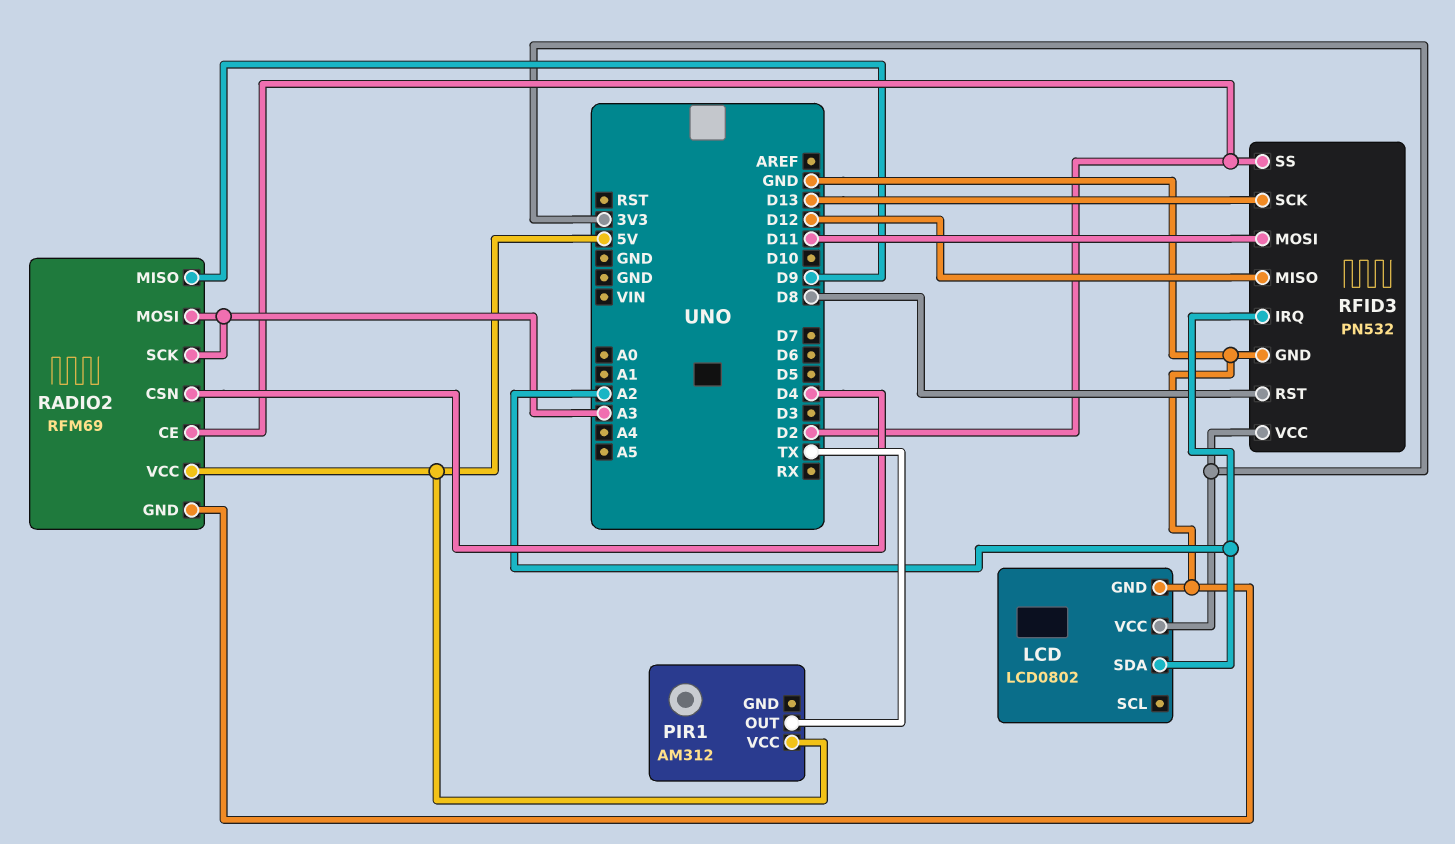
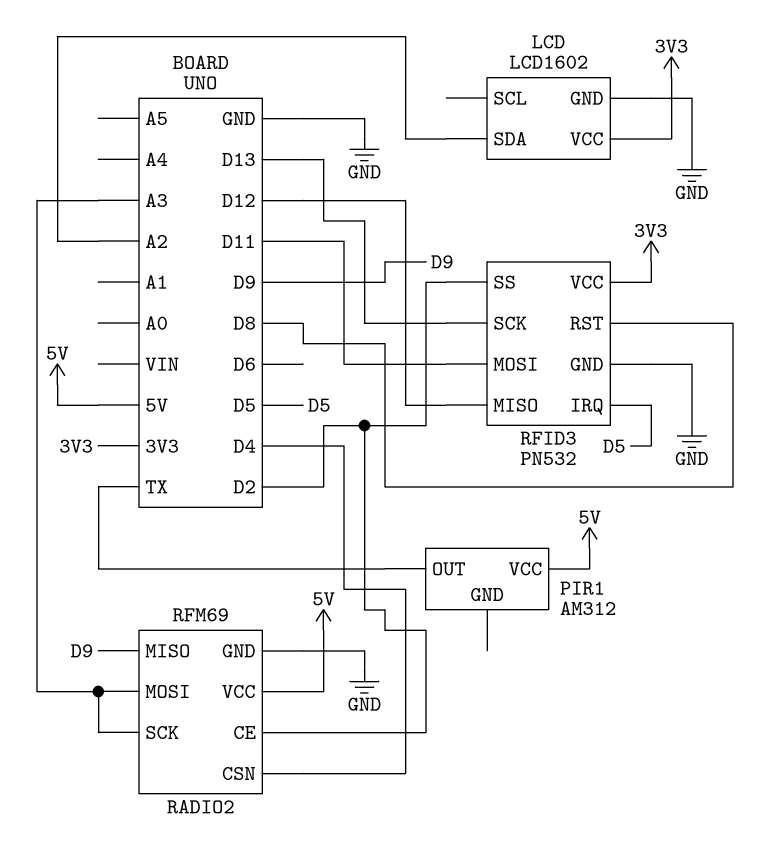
LCD: LCD0802 -> LCD1602
RFID3 pin IRQ: A2 -> D5

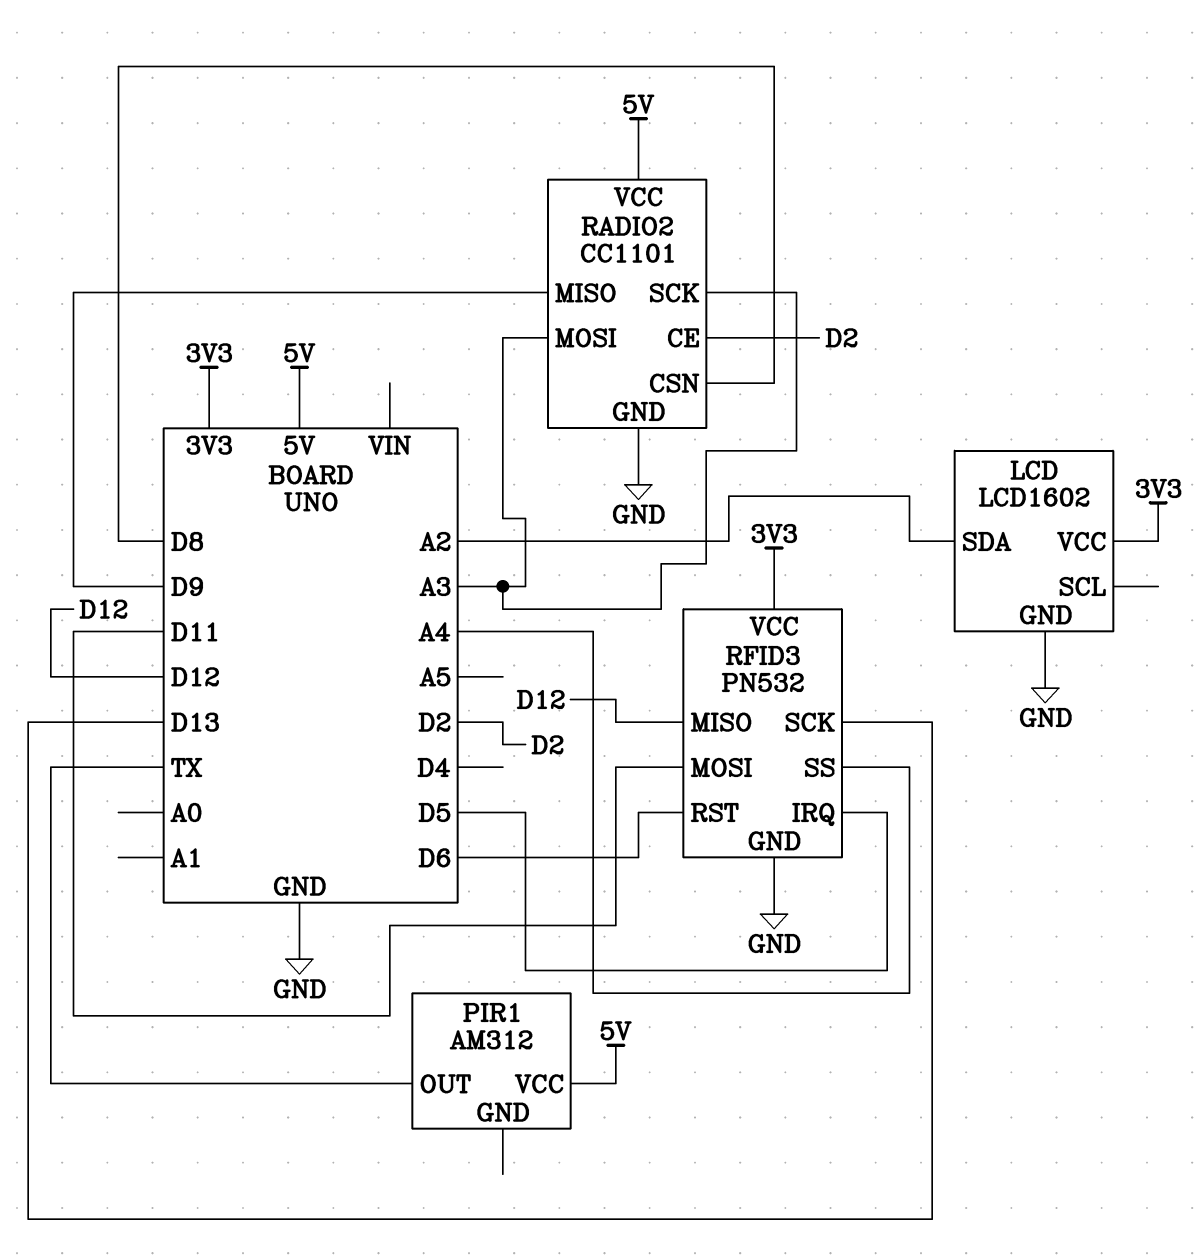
RADIO2: RFM69 -> CC1101
RADIO2 pin CSN: D4 -> D8
RFID3 pin RST: D8 -> D6
RFID3 pin SS: D2 -> A4

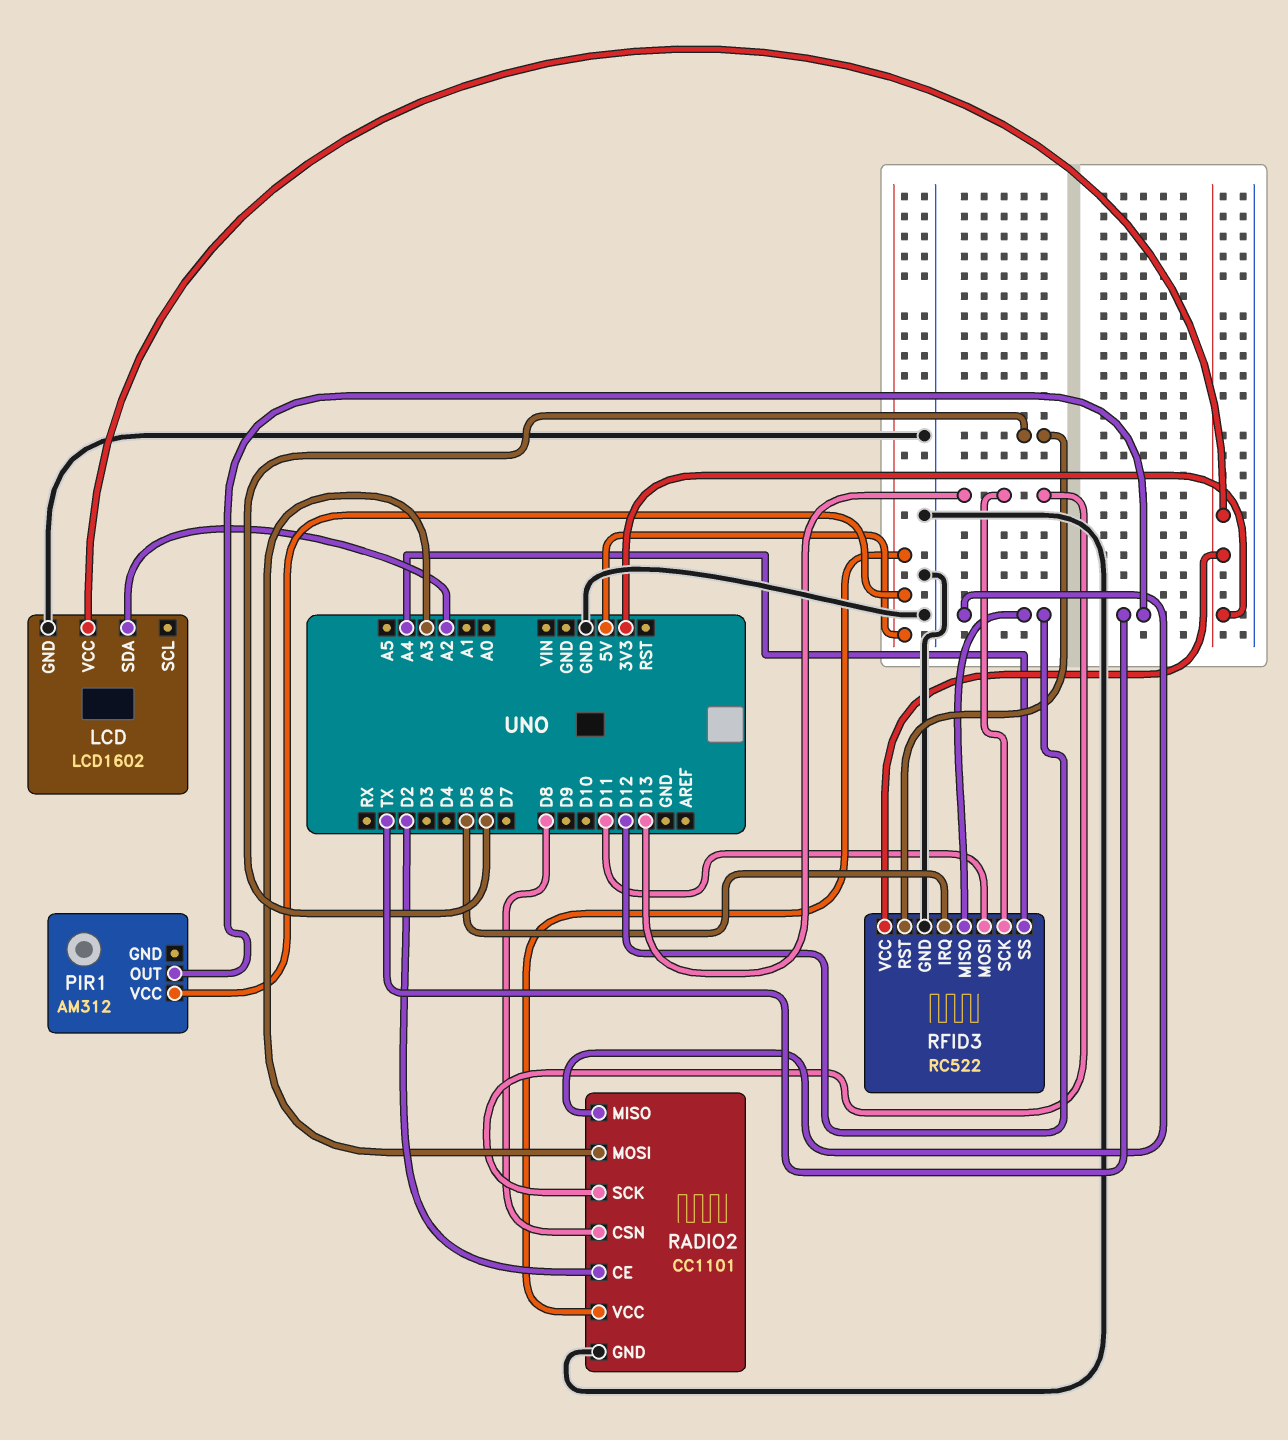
RADIO2 pin MISO: D9 -> D12
RADIO2 pin SCK: A3 -> D13
RFID3: PN532 -> RC522

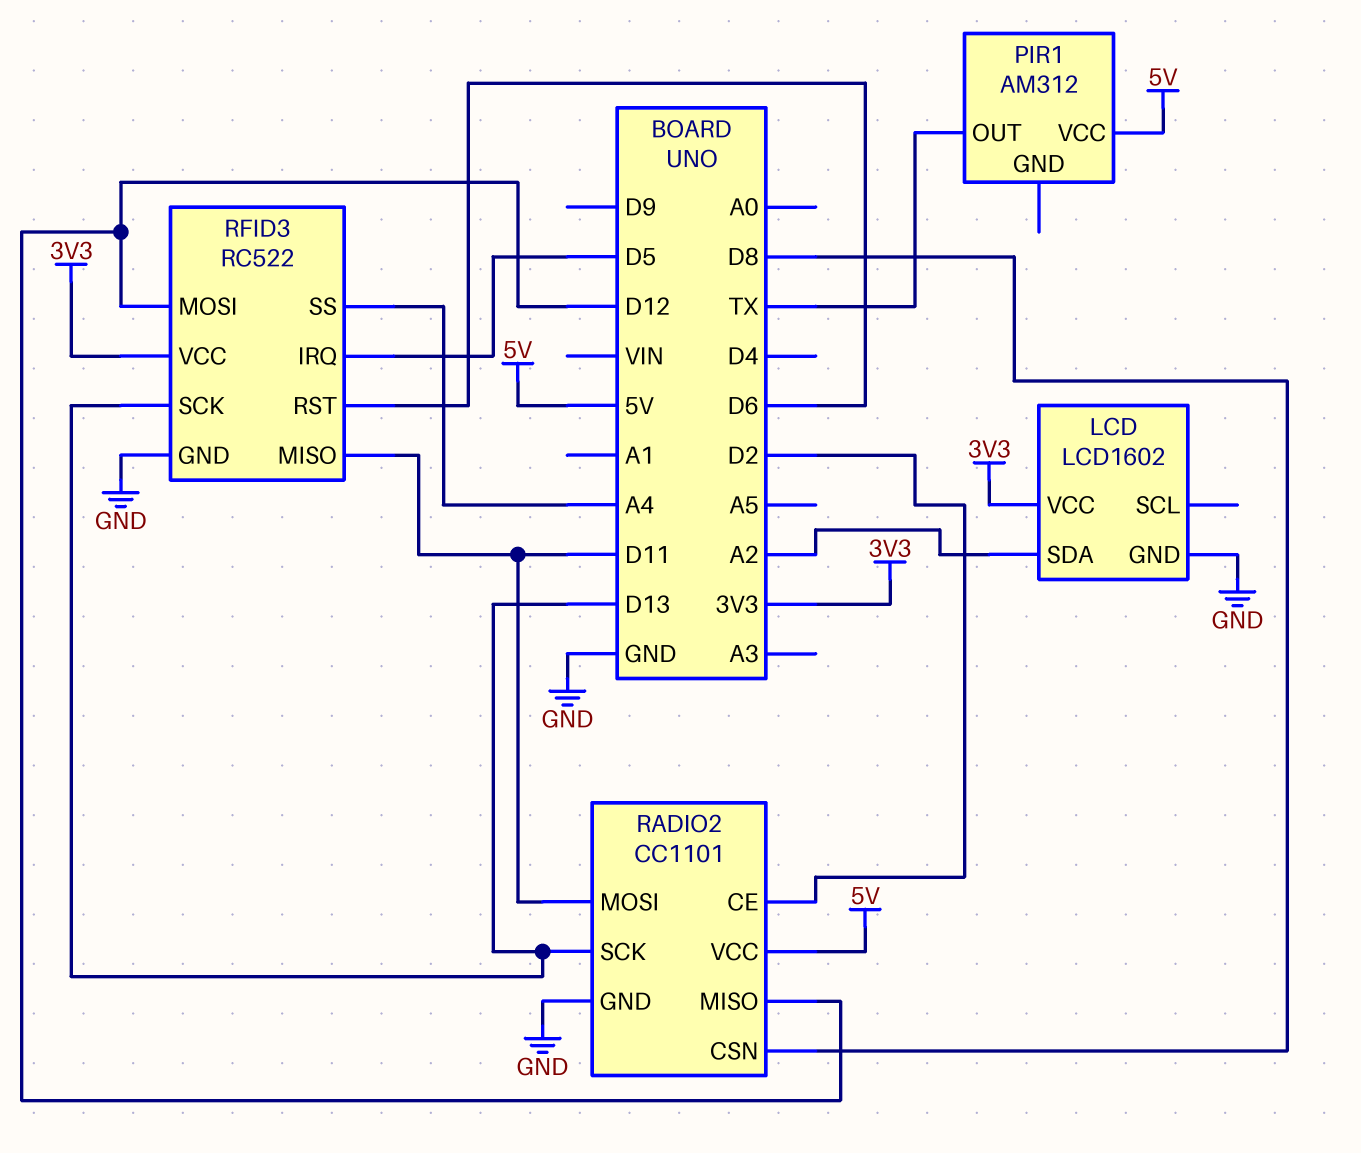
RADIO2 pin MOSI: A3 -> D11
RFID3 pin MISO: D12 -> D11
RFID3 pin MOSI: D11 -> D12

